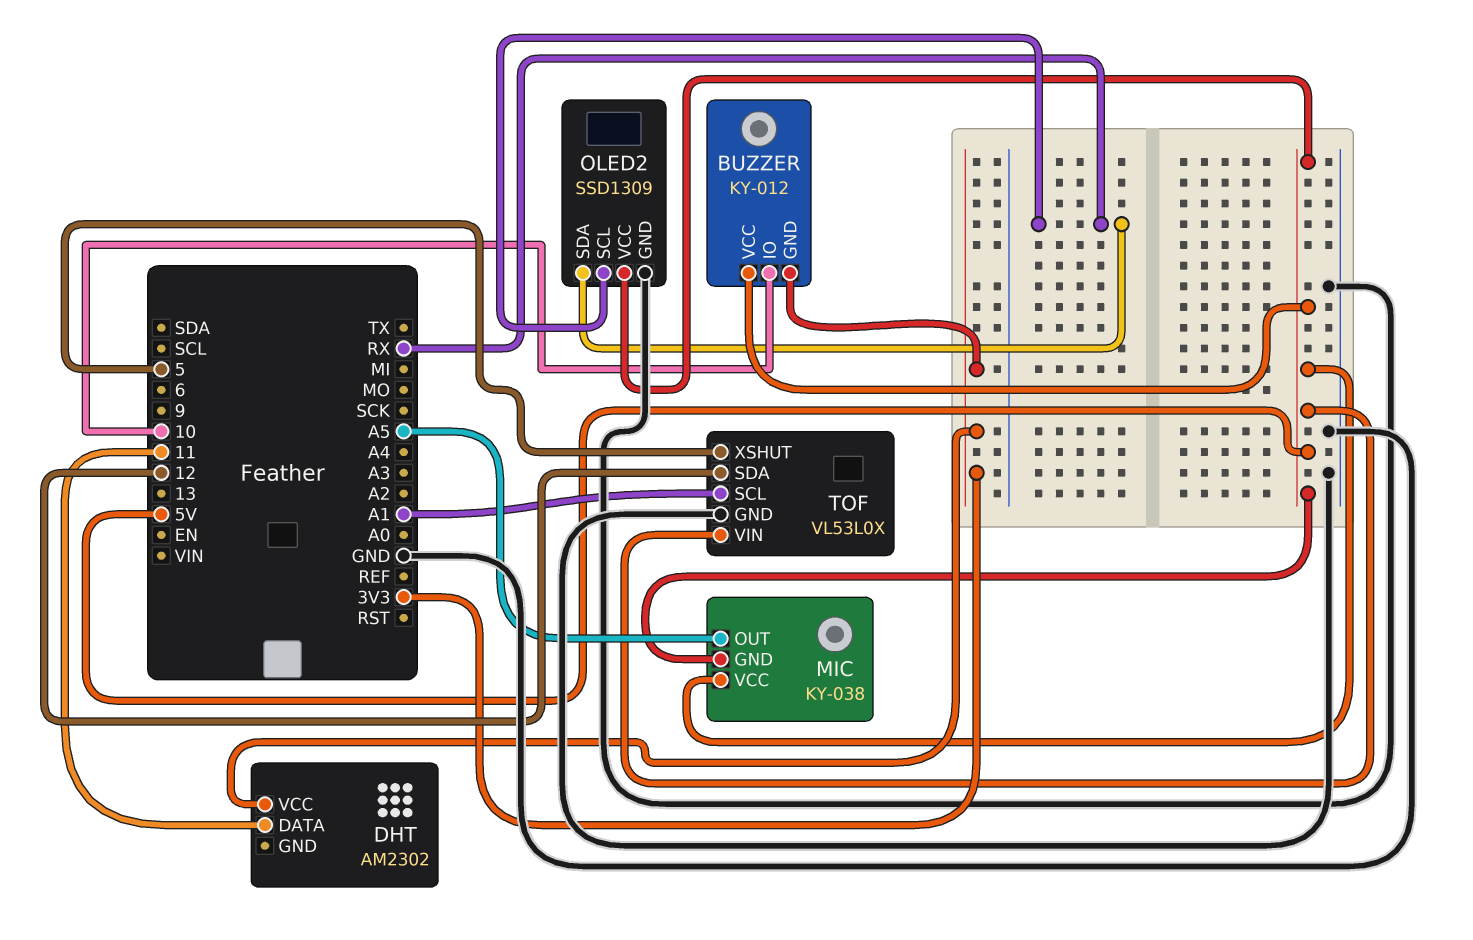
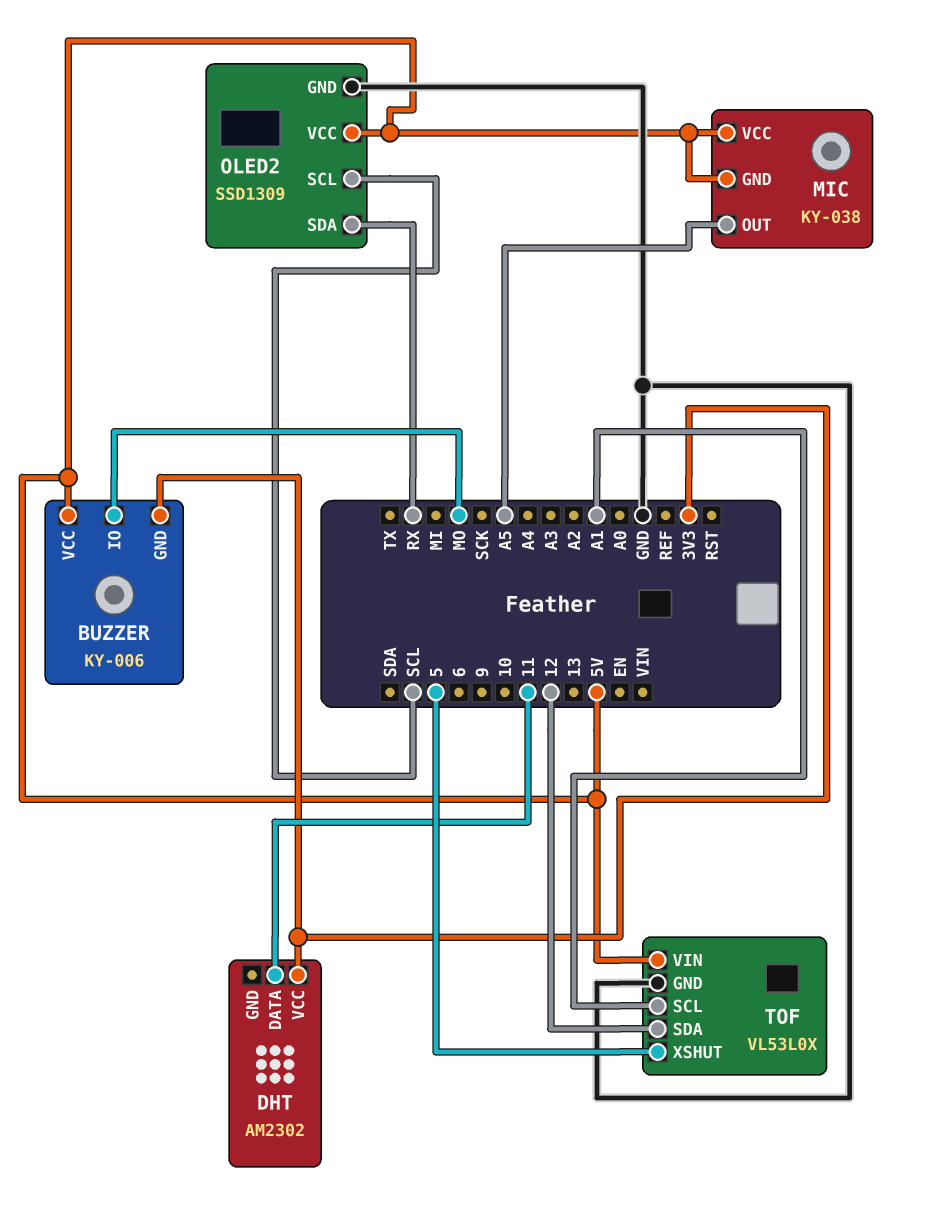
BUZZER: KY-012 -> KY-006
BUZZER pin IO: 10 -> MO
OLED2 pin SCL: RX -> SCL

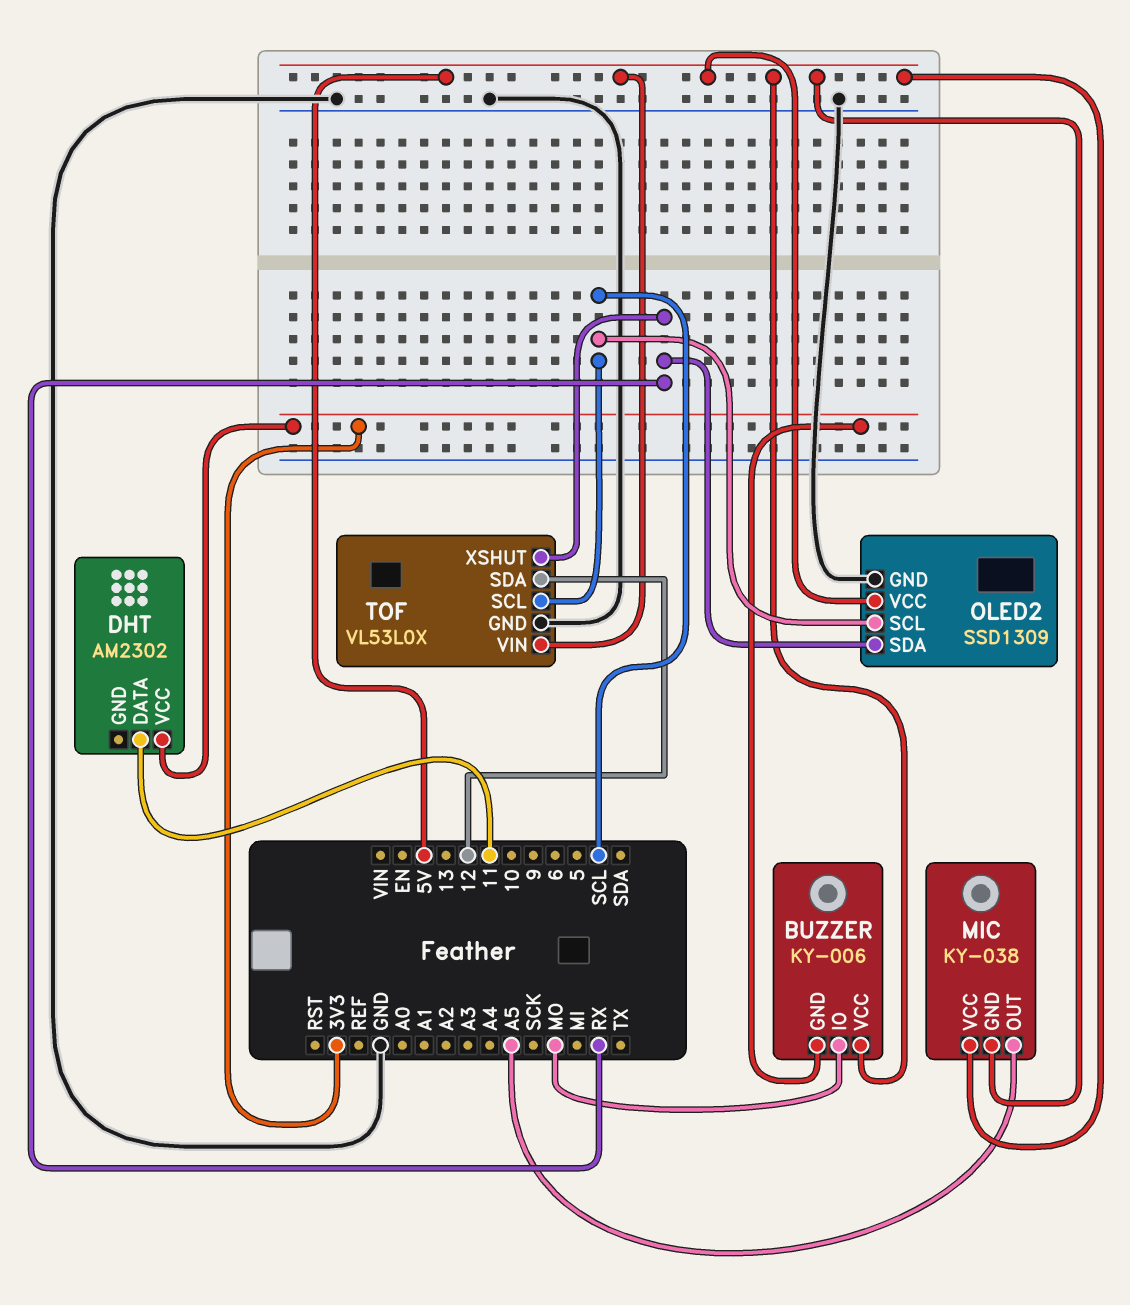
TOF pin SCL: A1 -> SCL
TOF pin XSHUT: 5 -> RX

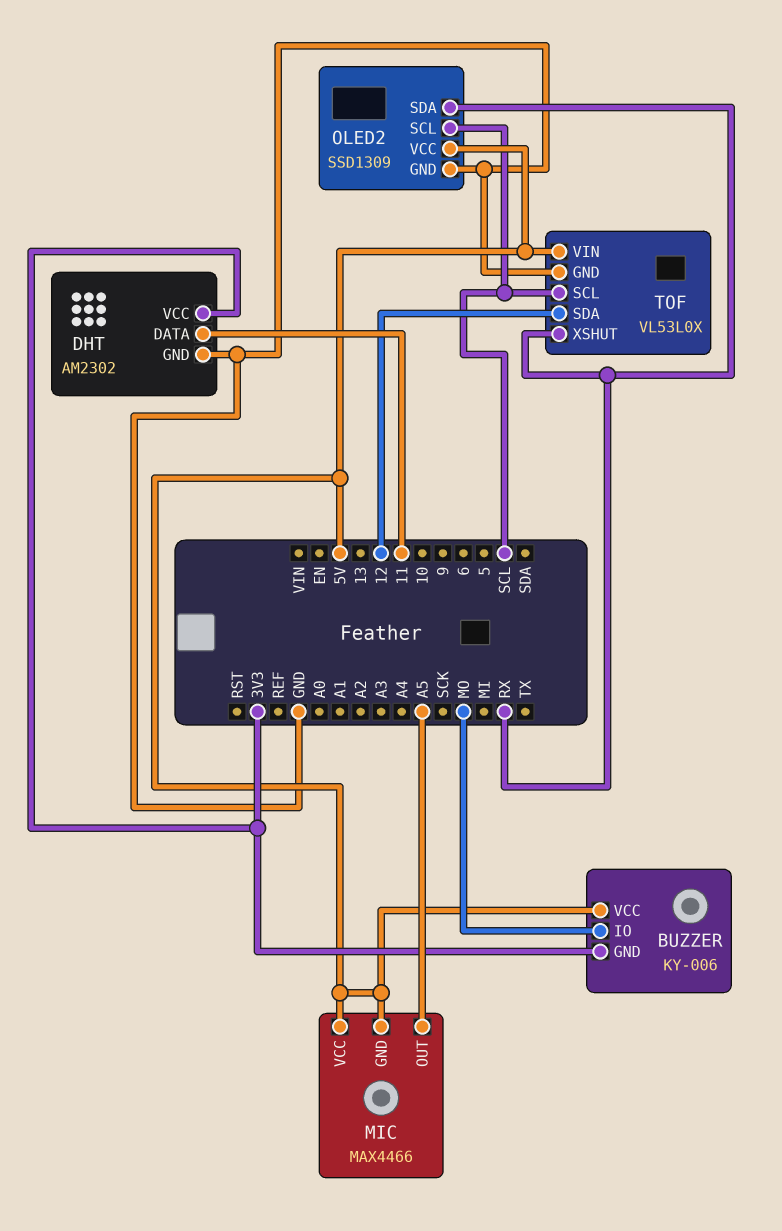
DHT pin GND: none -> GND
MIC: KY-038 -> MAX4466

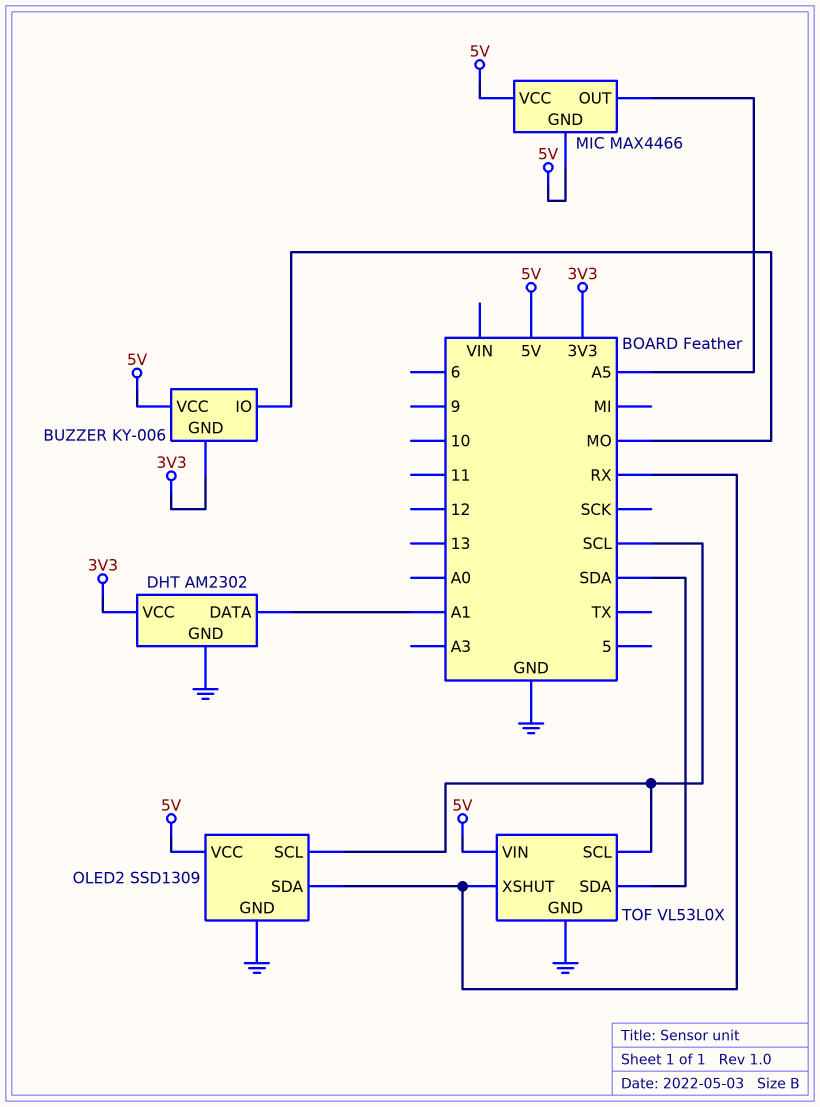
DHT pin DATA: 11 -> A1
TOF pin SDA: 12 -> SDA

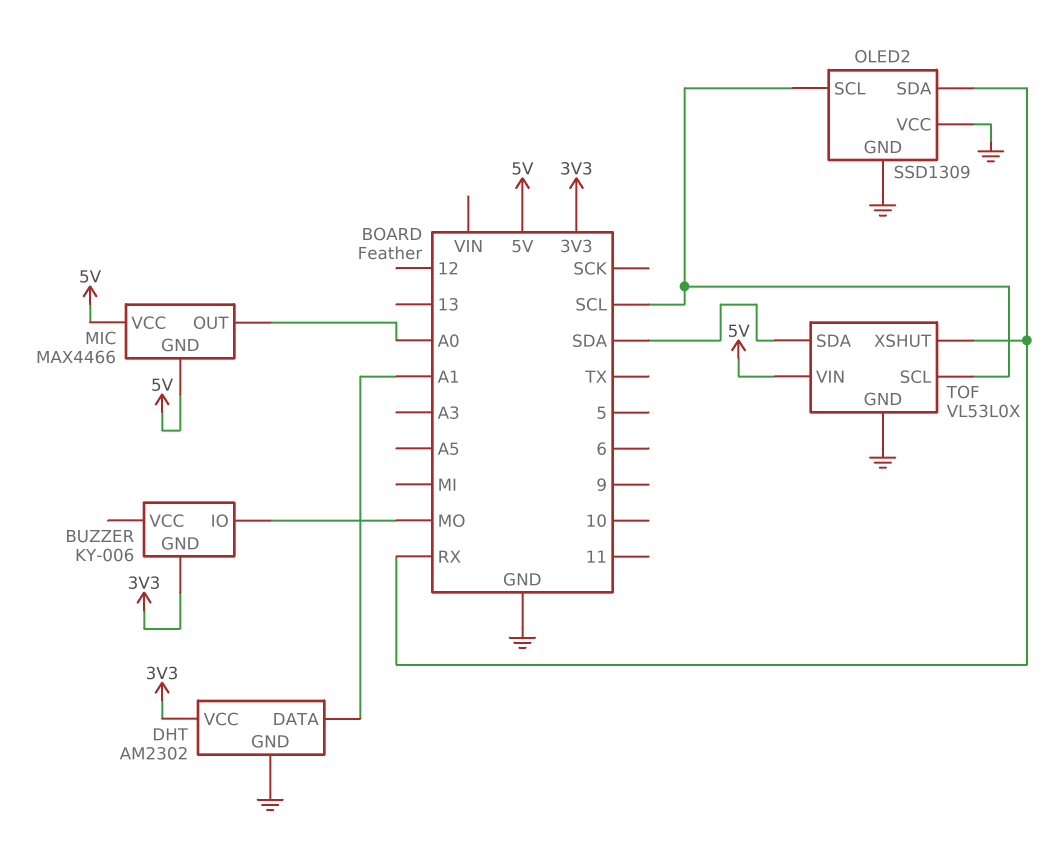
BUZZER pin VCC: 5V -> none
MIC pin OUT: A5 -> A0
OLED2 pin VCC: 5V -> GND

